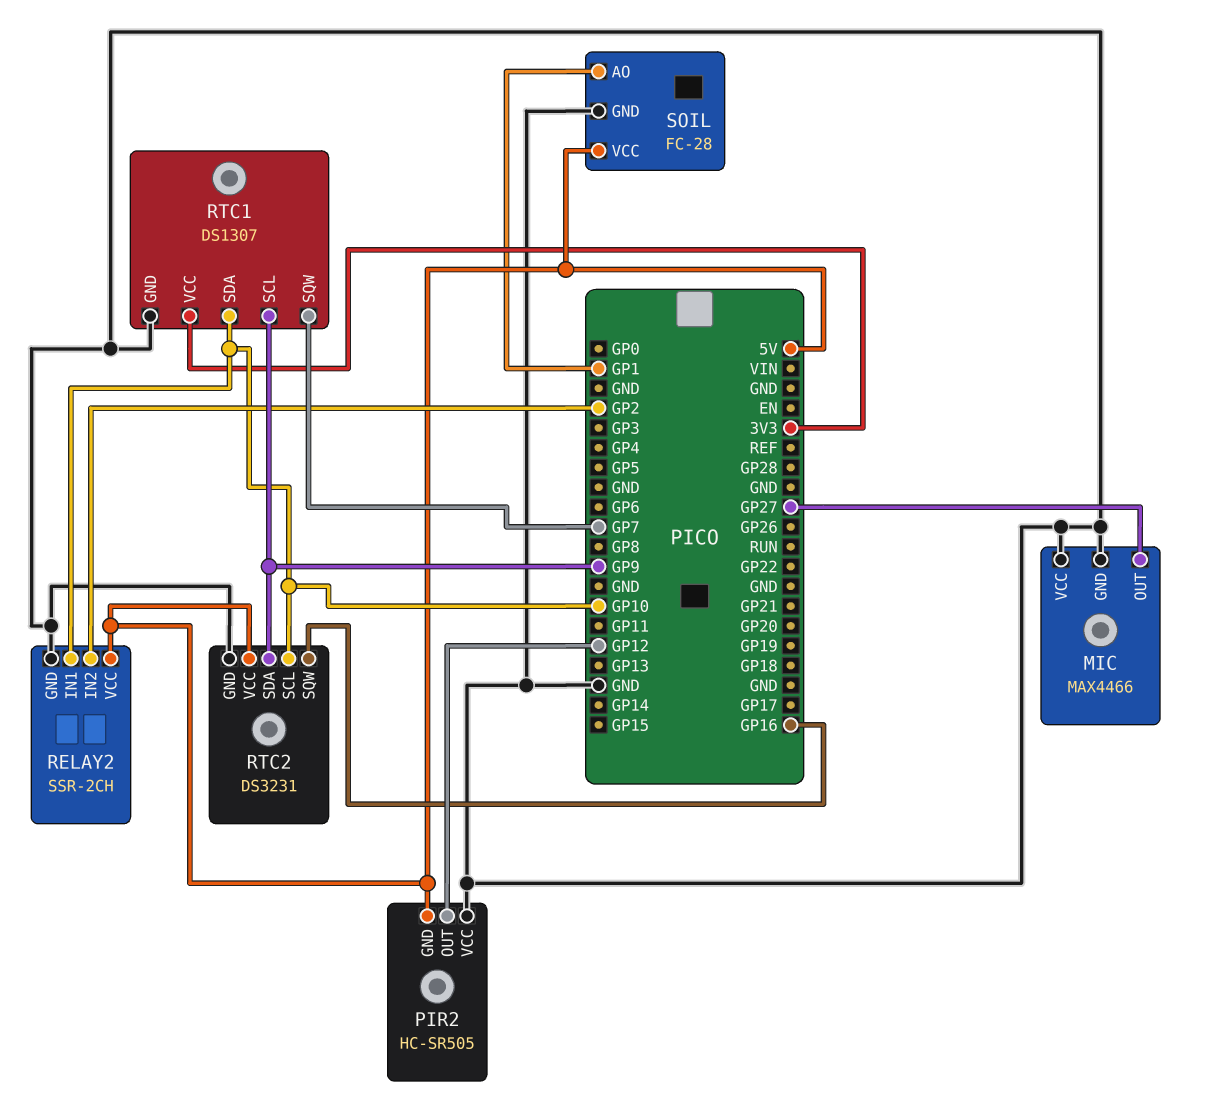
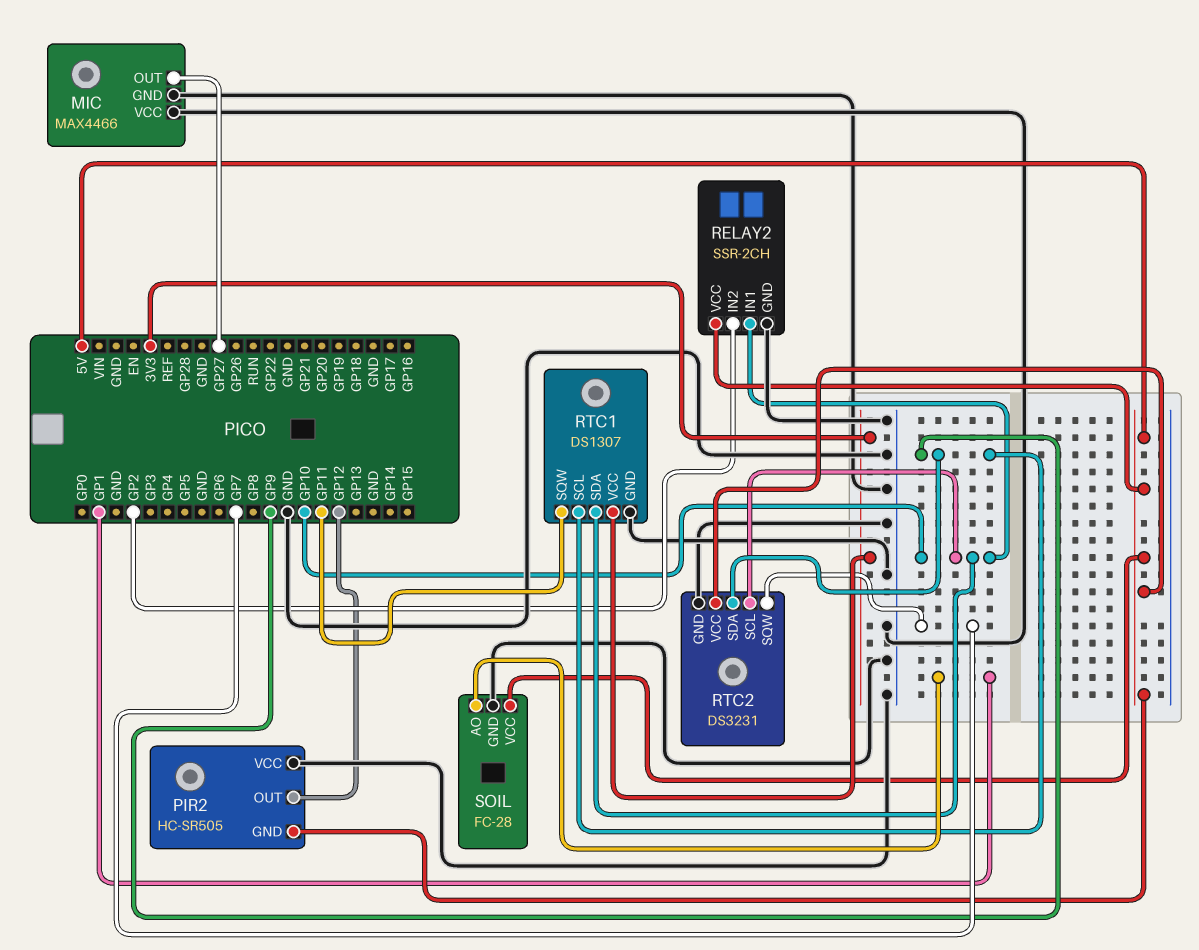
RTC1 pin SQW: GP7 -> GP11
RTC2 pin SQW: GP16 -> GP7

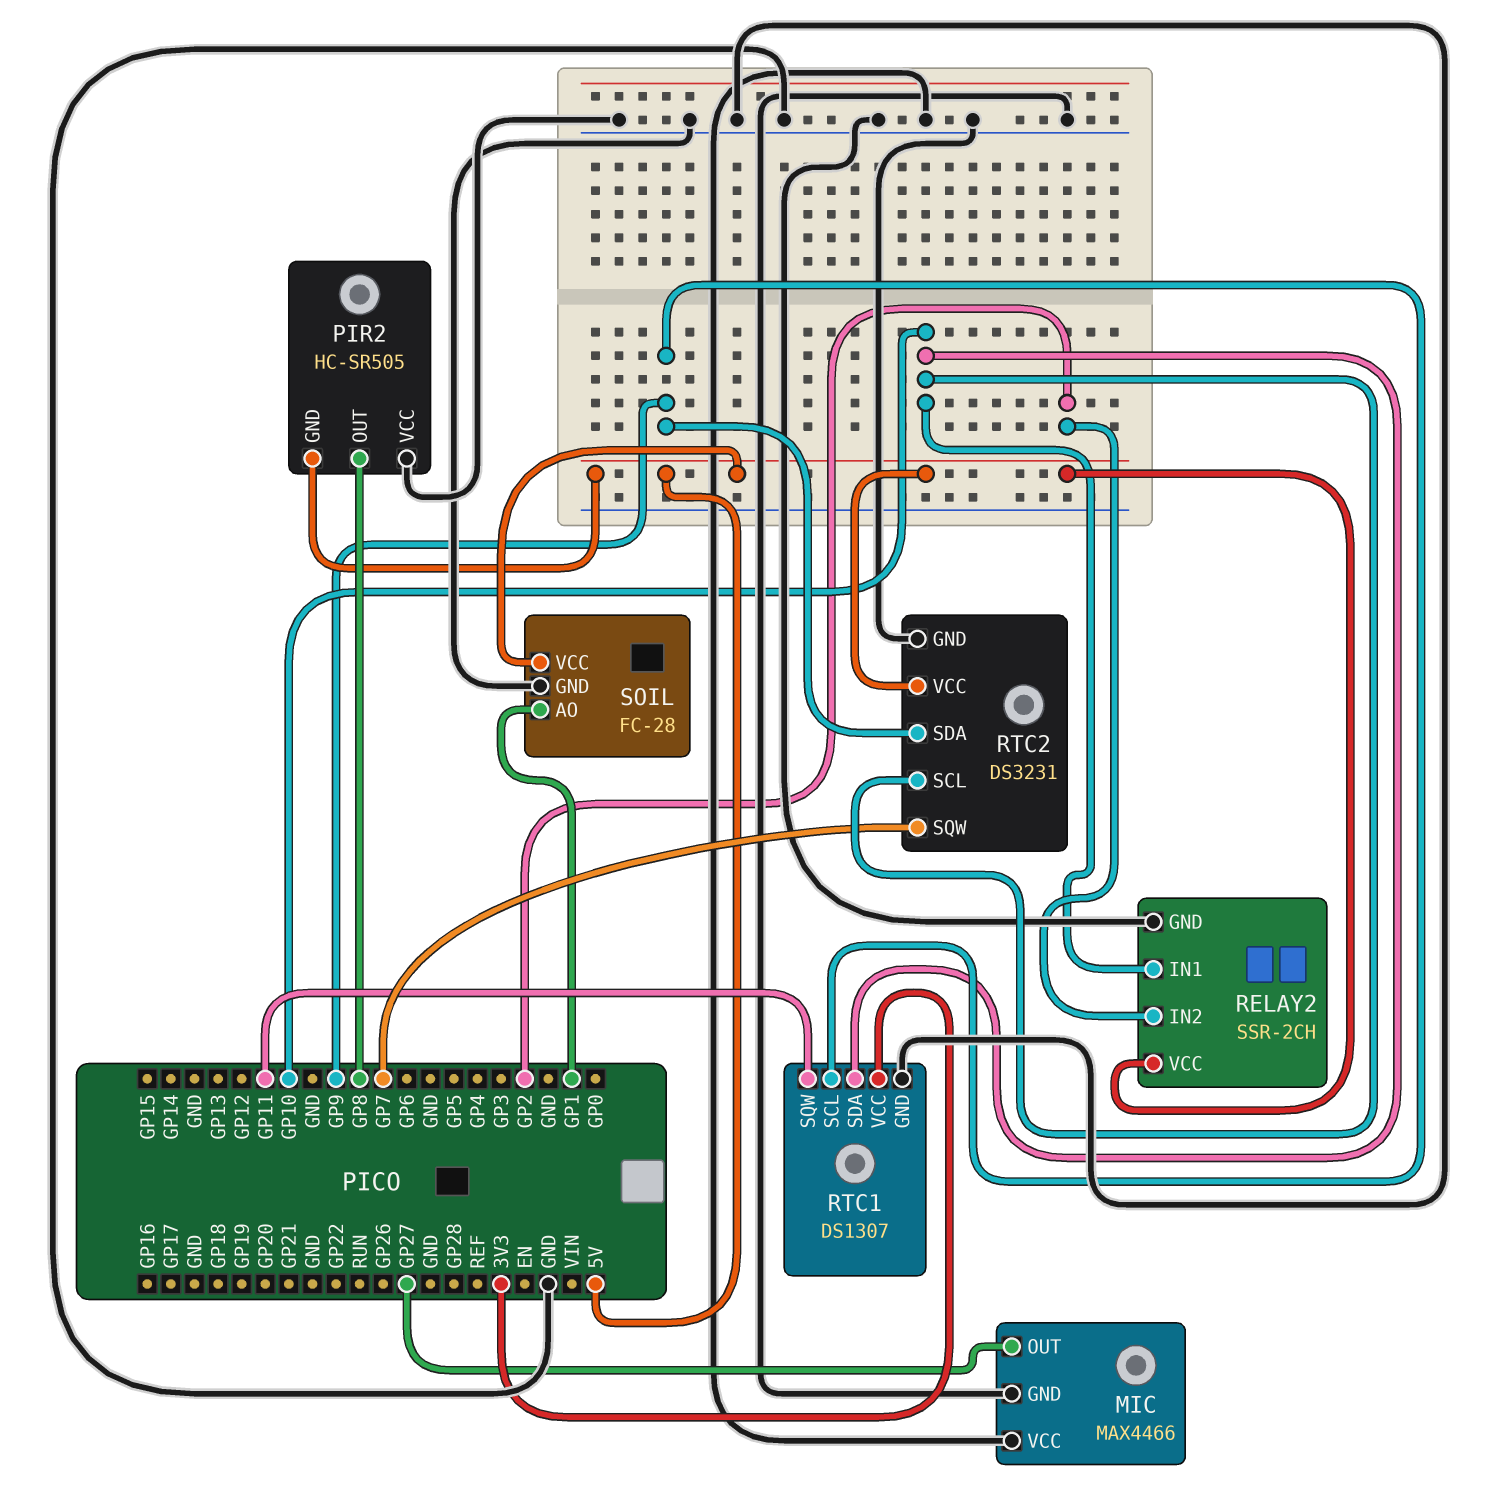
PIR2 pin OUT: GP12 -> GP8

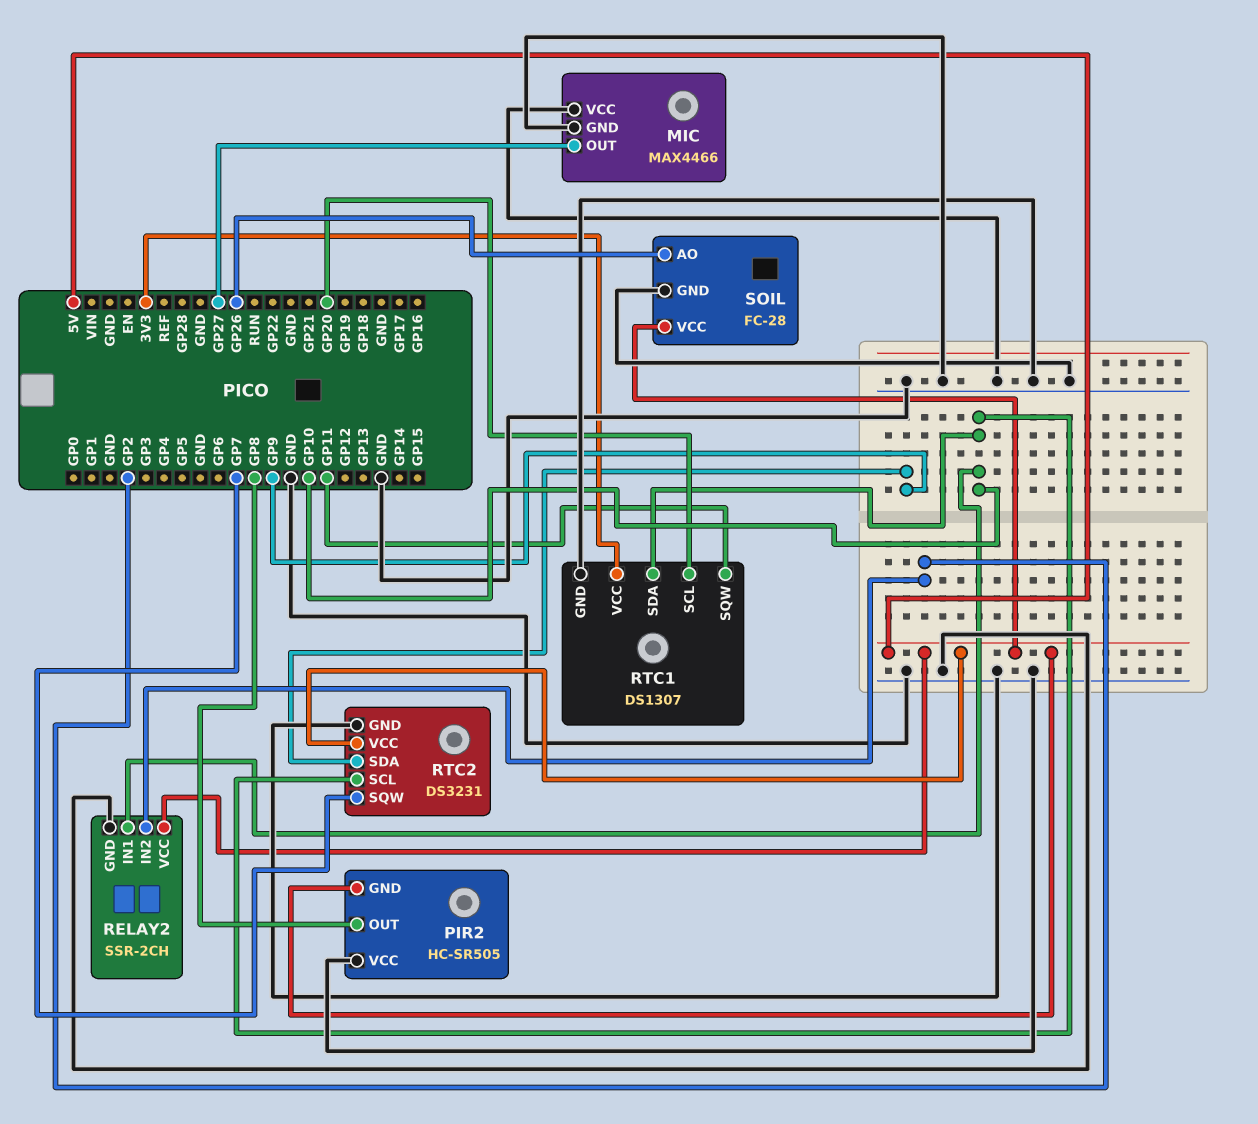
RTC1 pin SCL: GP9 -> GP20
SOIL pin AO: GP1 -> GP26

